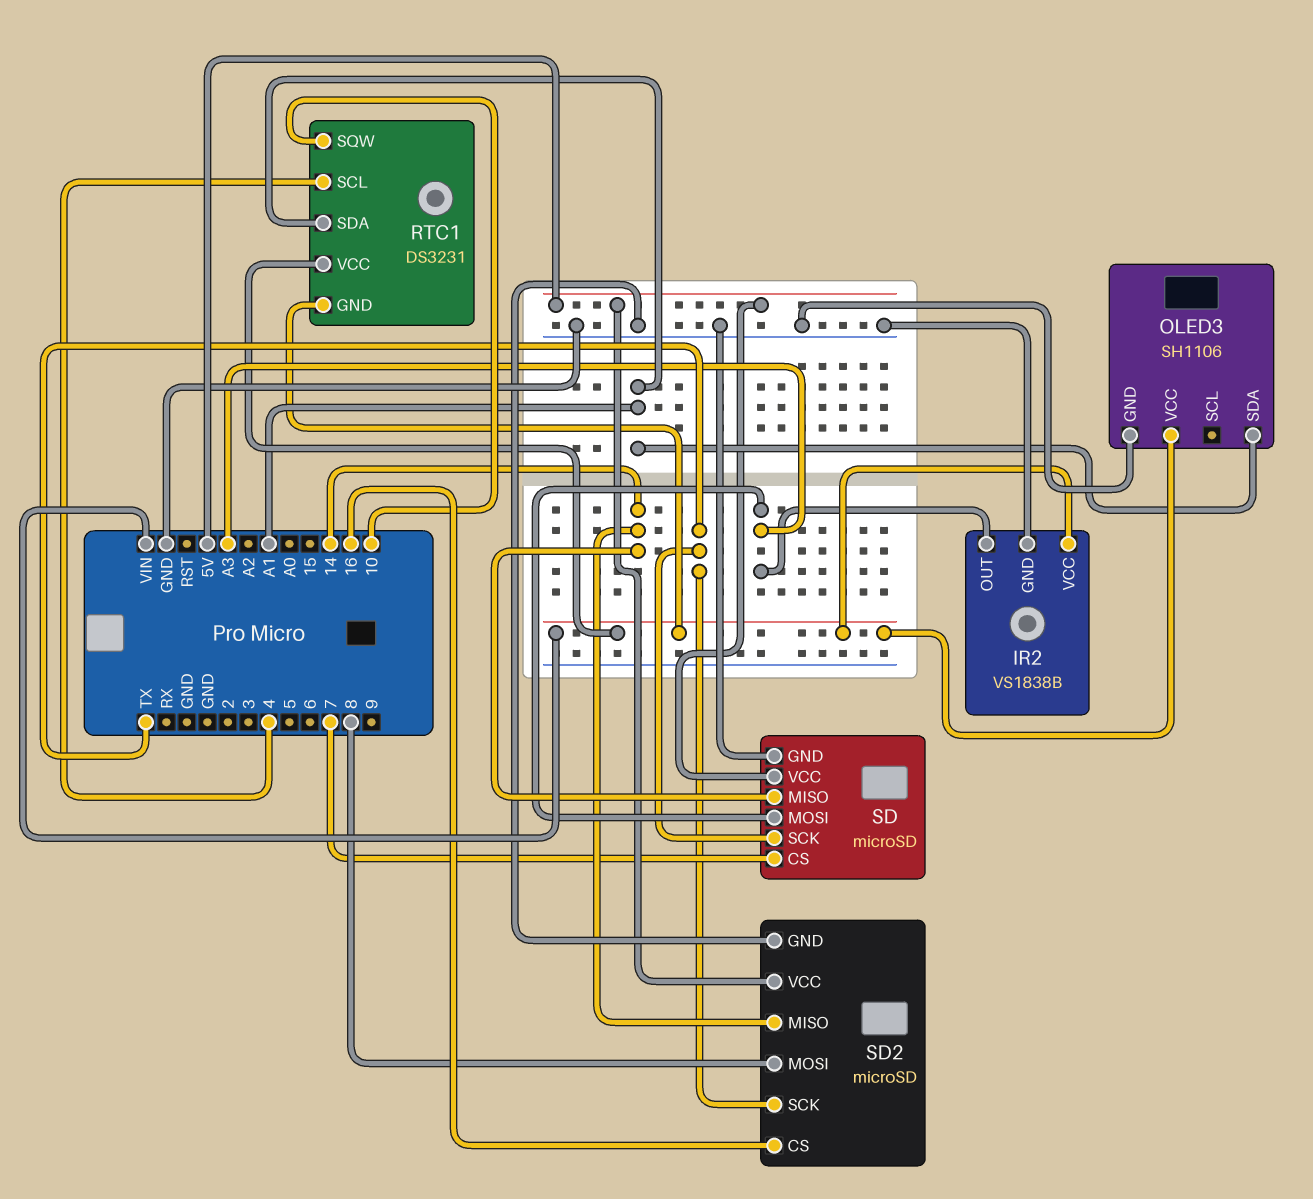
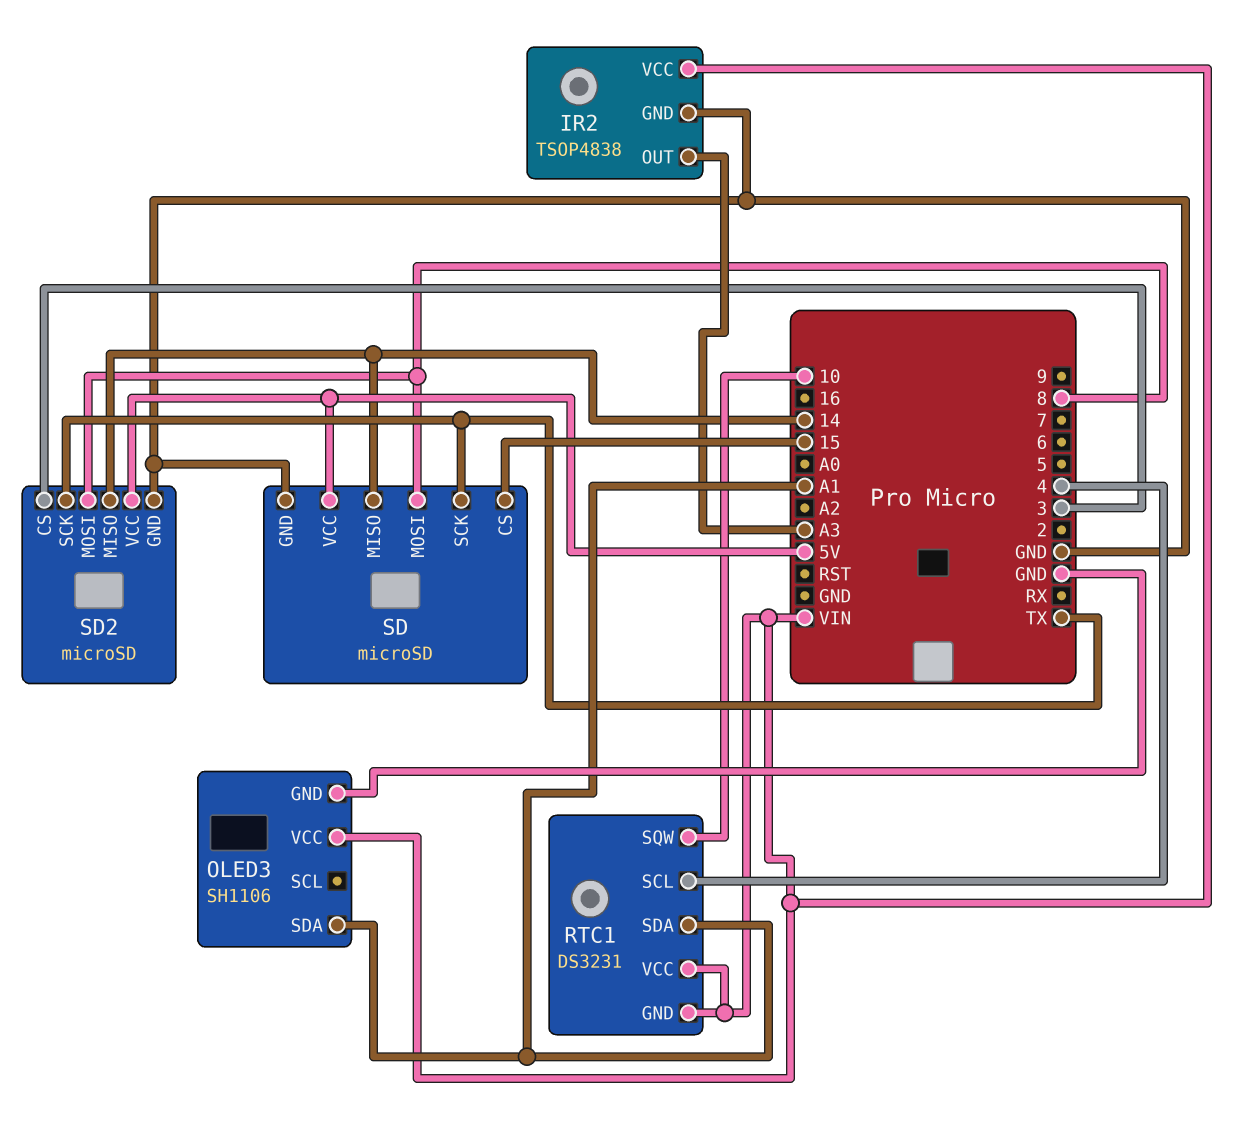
IR2: VS1838B -> TSOP4838
SD pin CS: 7 -> 15
SD pin MOSI: A3 -> 8
SD2 pin CS: 16 -> 3

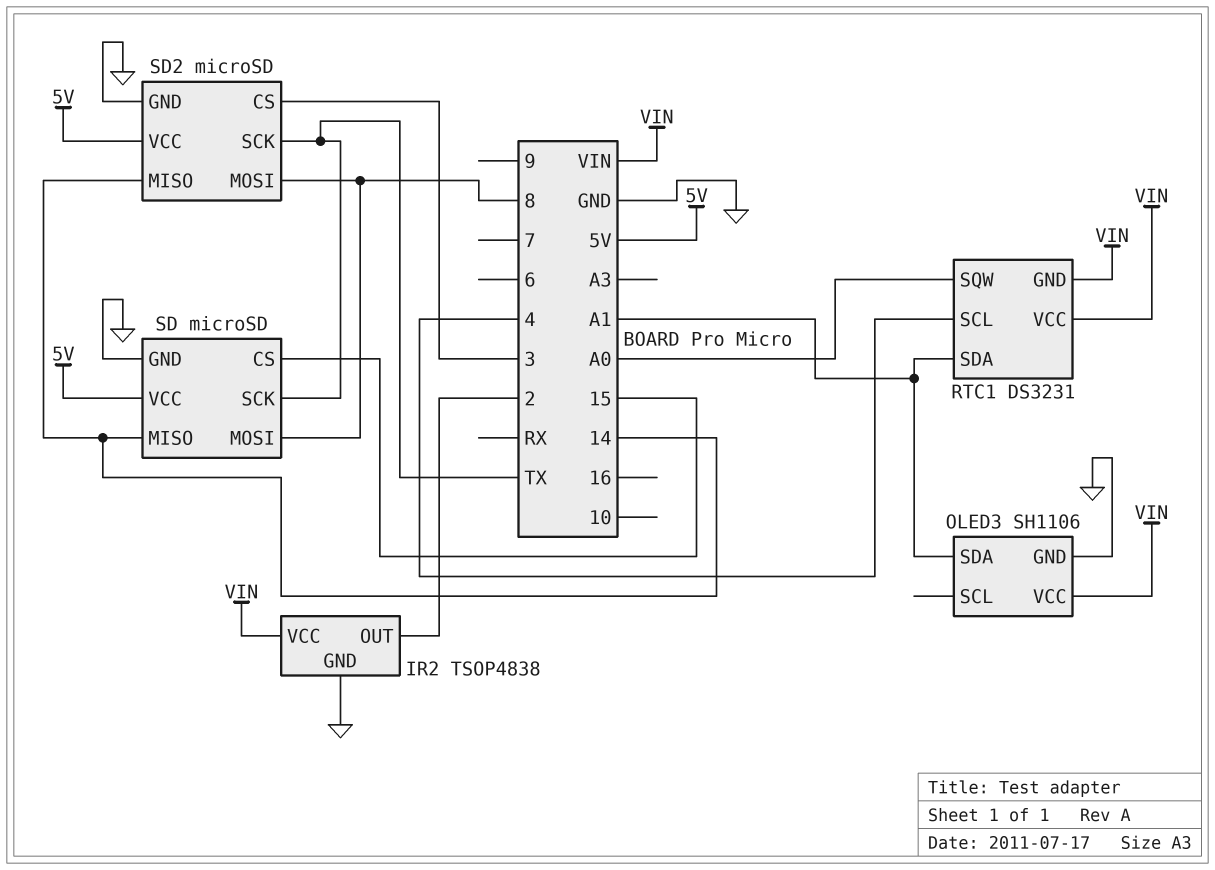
IR2 pin OUT: A3 -> 2
RTC1 pin SQW: 10 -> A0

